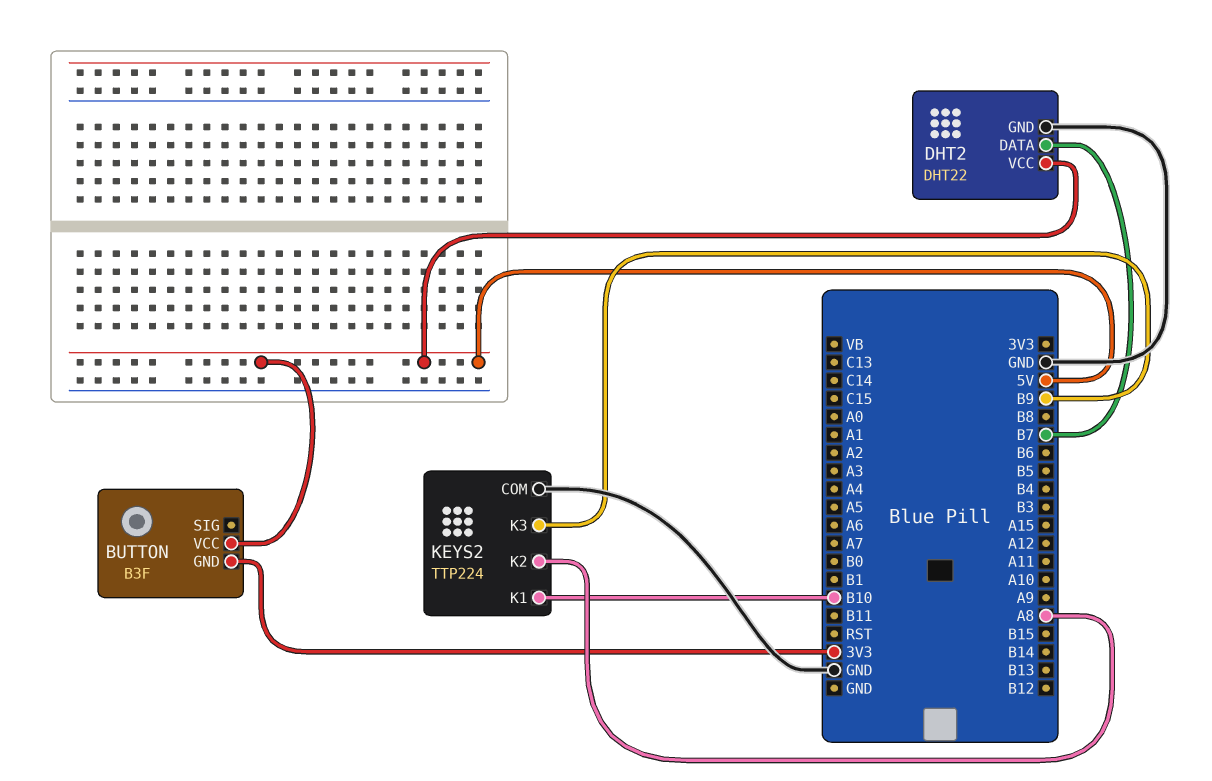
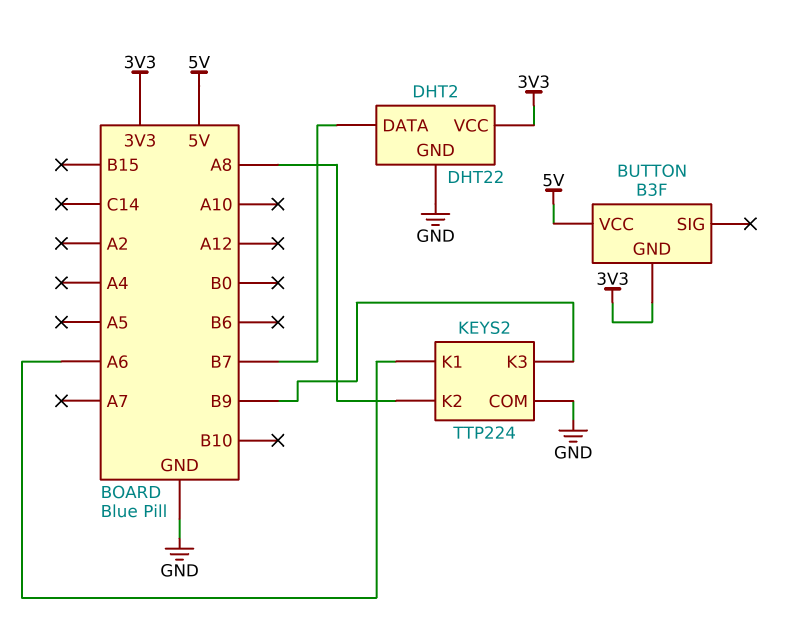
DHT2 pin VCC: 5V -> 3V3
KEYS2 pin K1: B10 -> A6

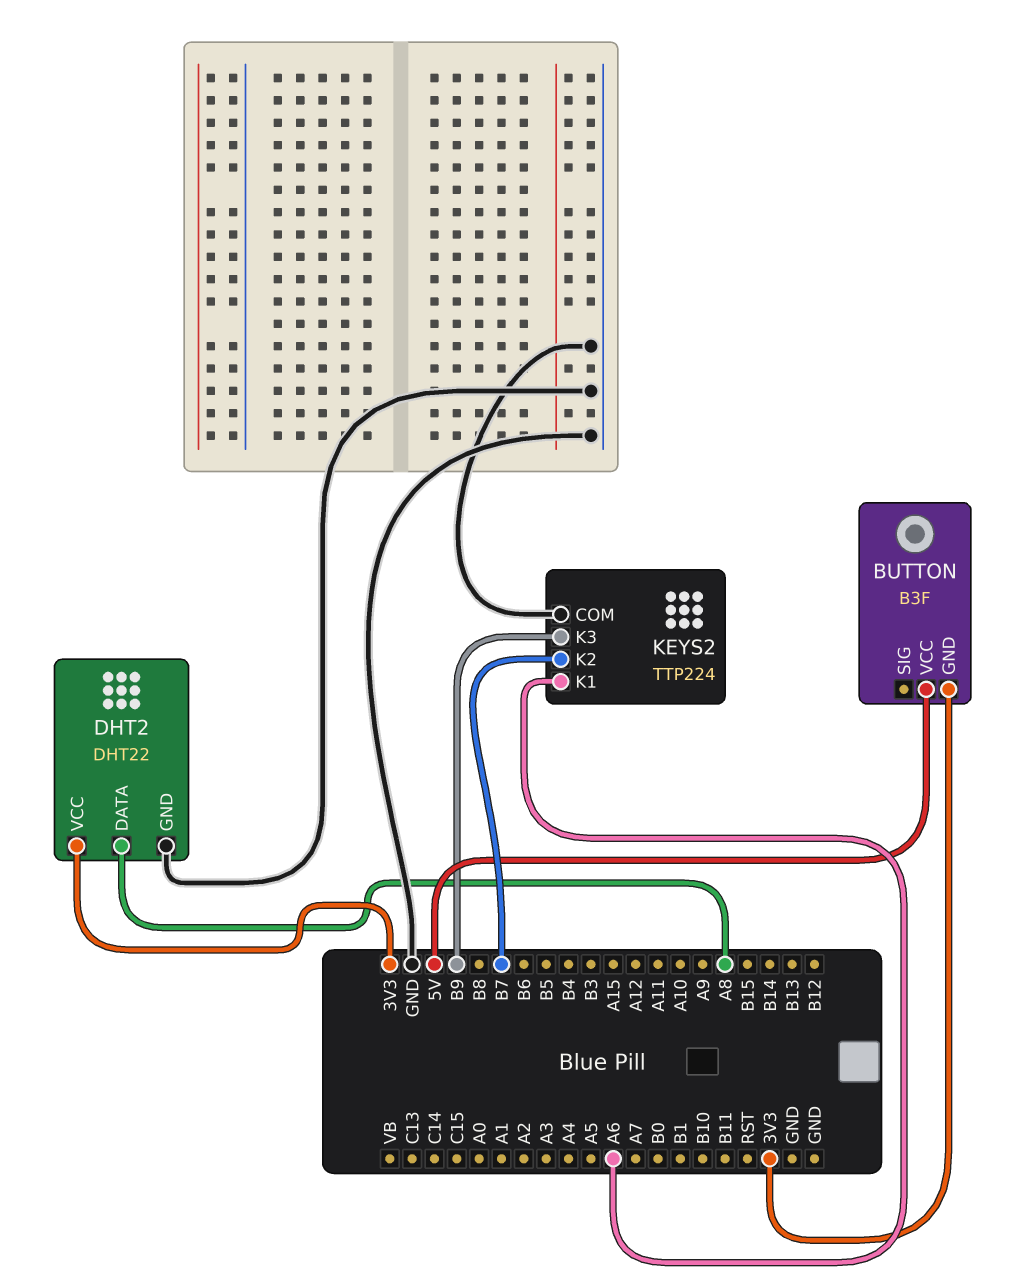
DHT2 pin DATA: B7 -> A8
KEYS2 pin K2: A8 -> B7

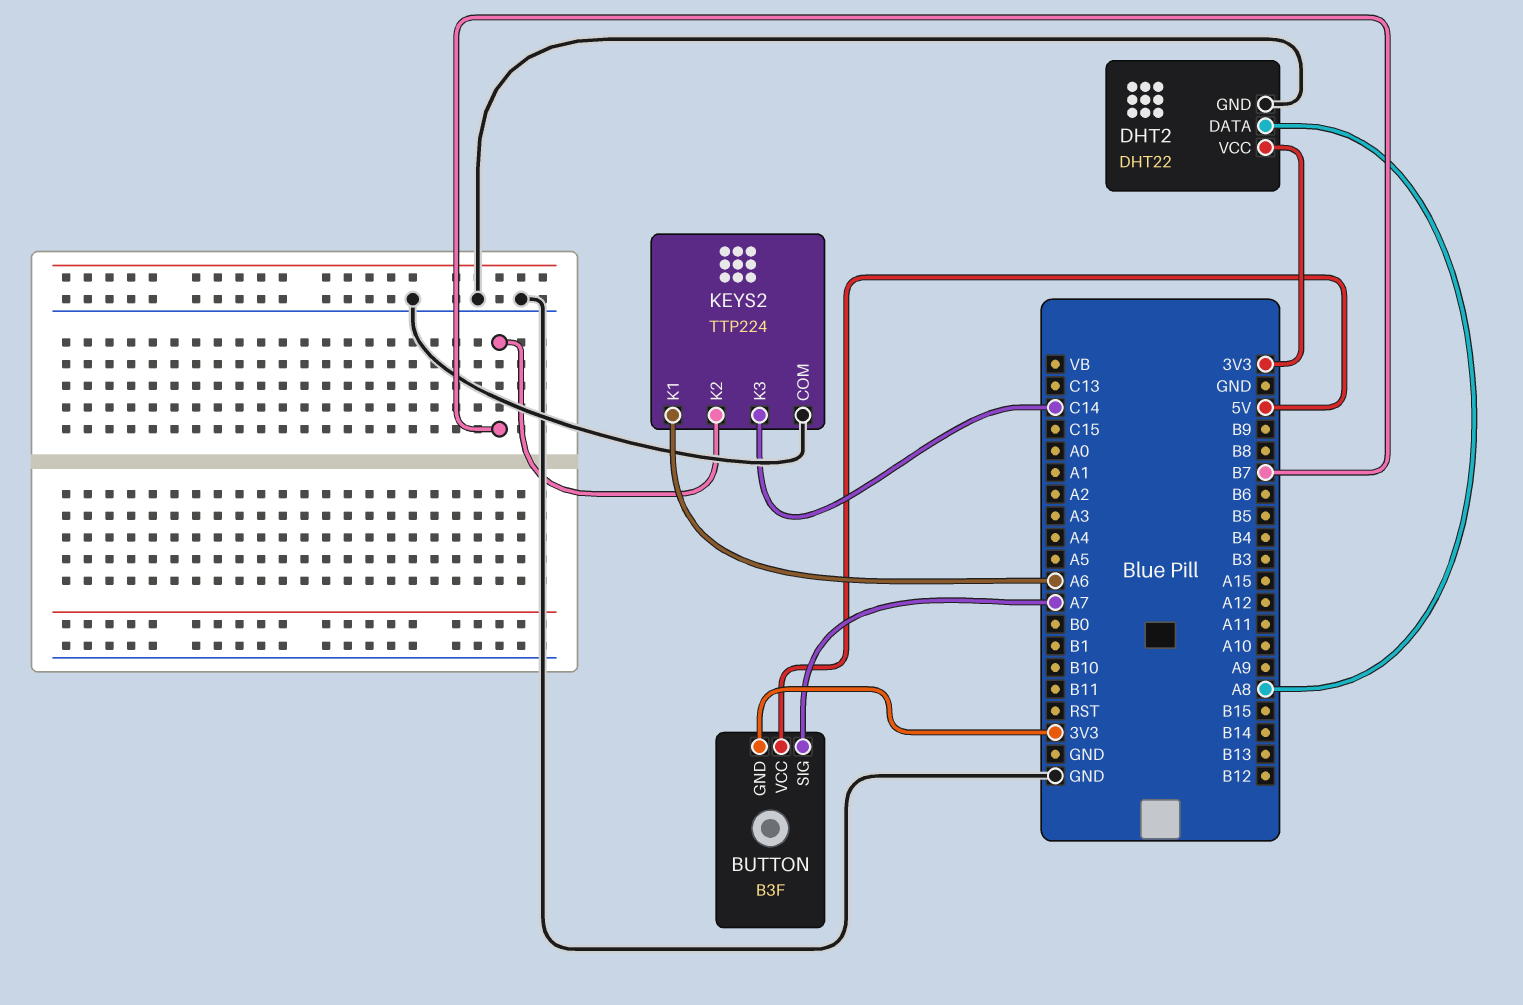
BUTTON pin SIG: none -> A7
KEYS2 pin K3: B9 -> C14

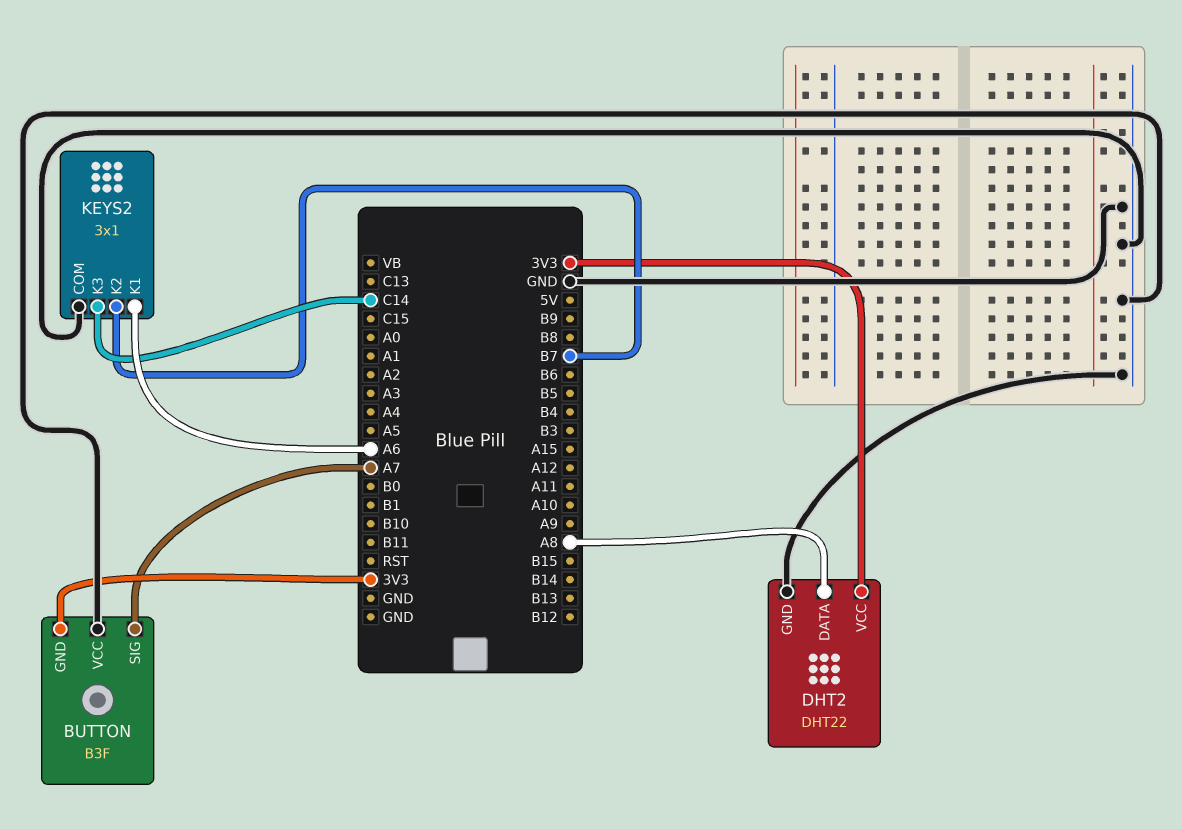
BUTTON pin VCC: 5V -> GND
KEYS2: TTP224 -> 3x1

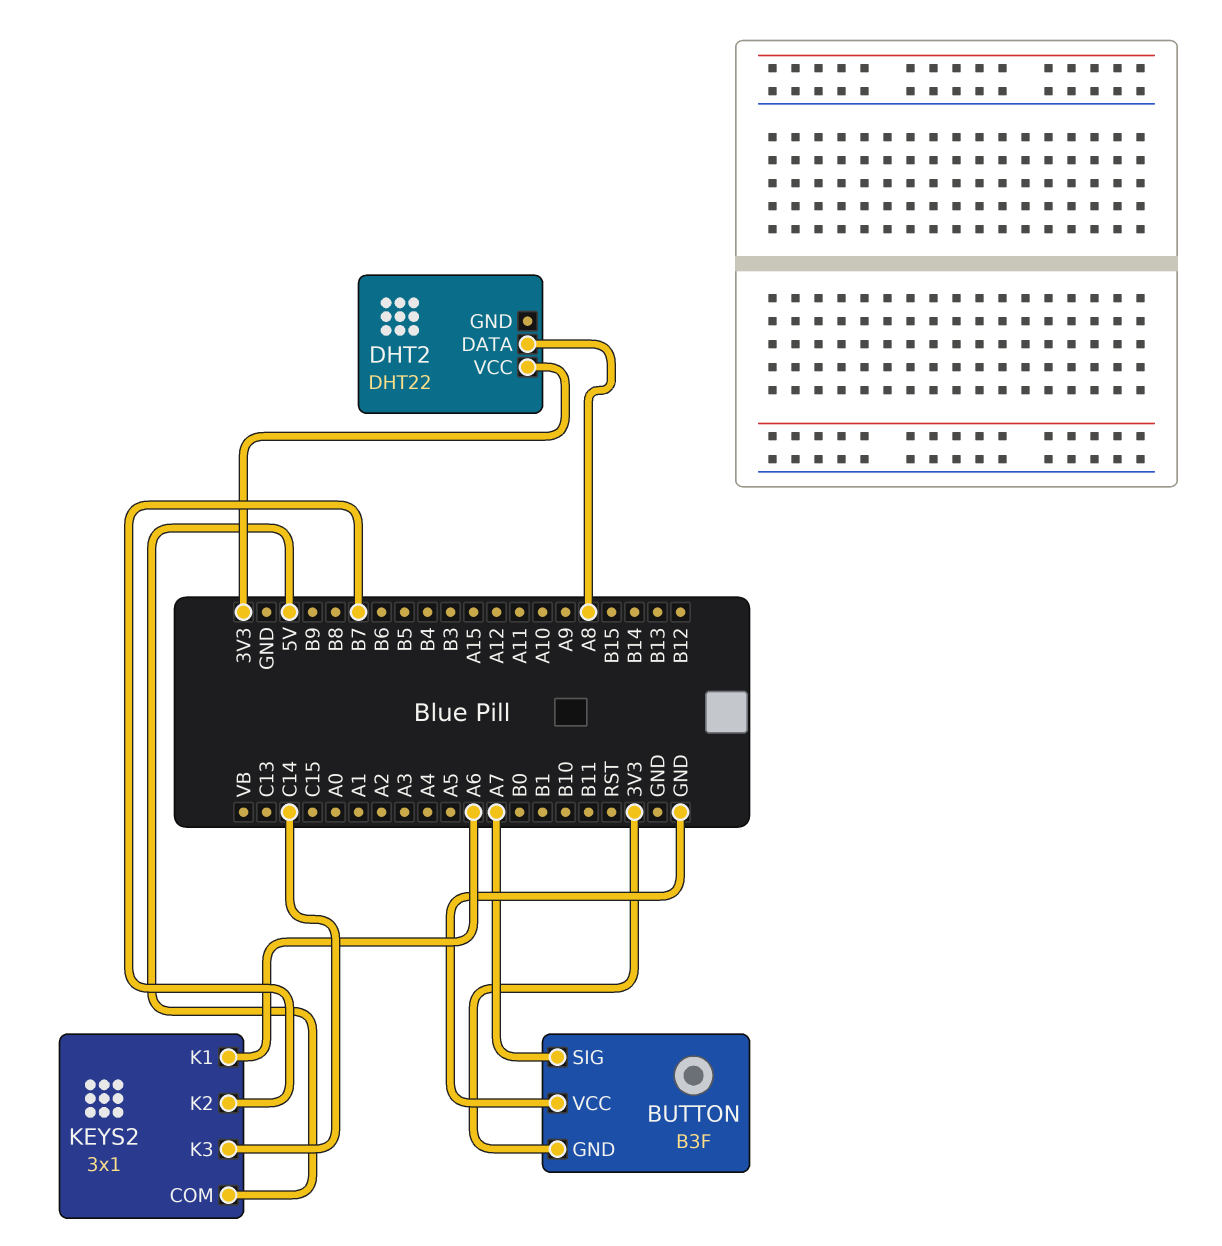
DHT2 pin GND: GND -> none
KEYS2 pin COM: GND -> 5V

